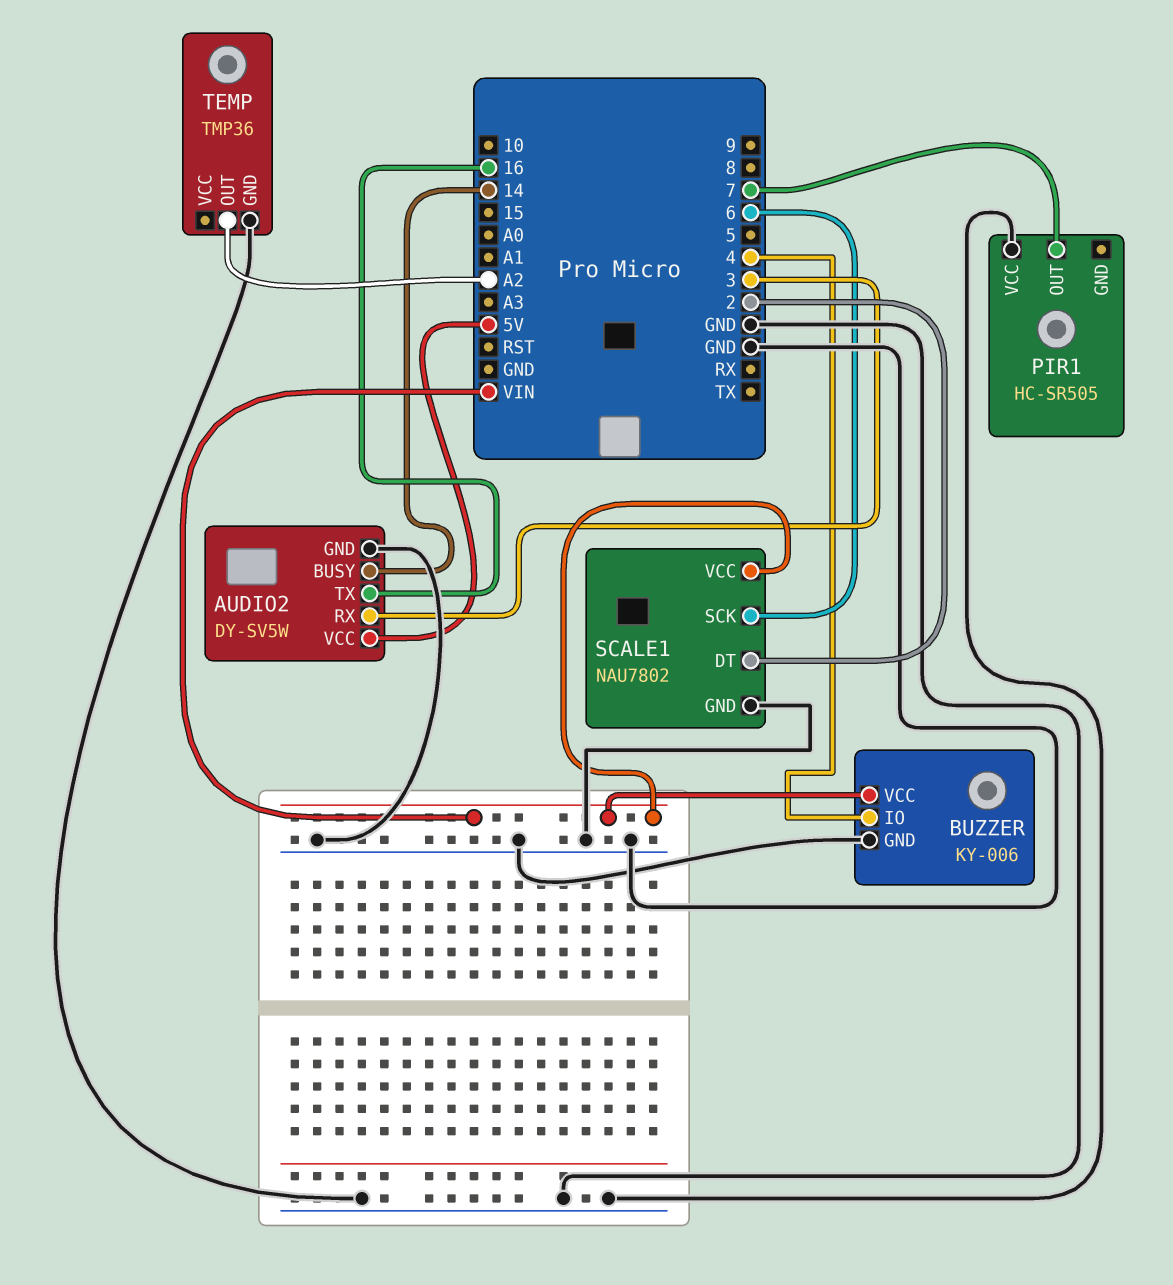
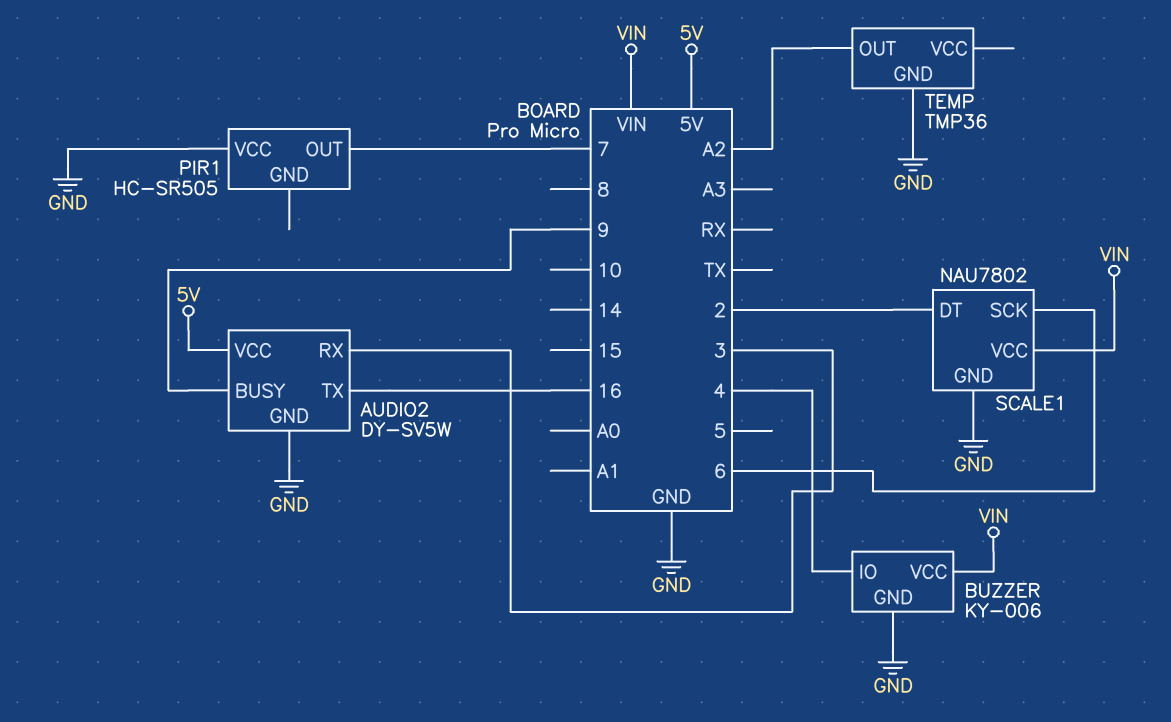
AUDIO2 pin BUSY: 14 -> 9

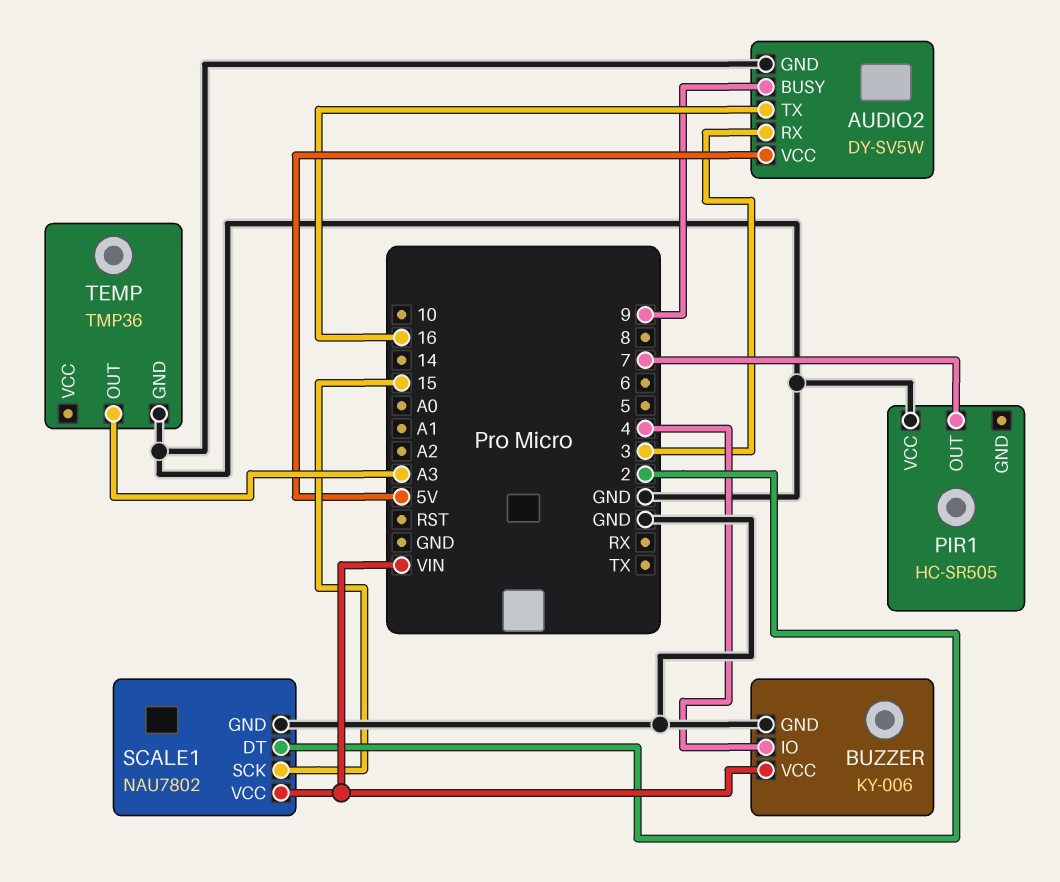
SCALE1 pin SCK: 6 -> 15
TEMP pin OUT: A2 -> A3

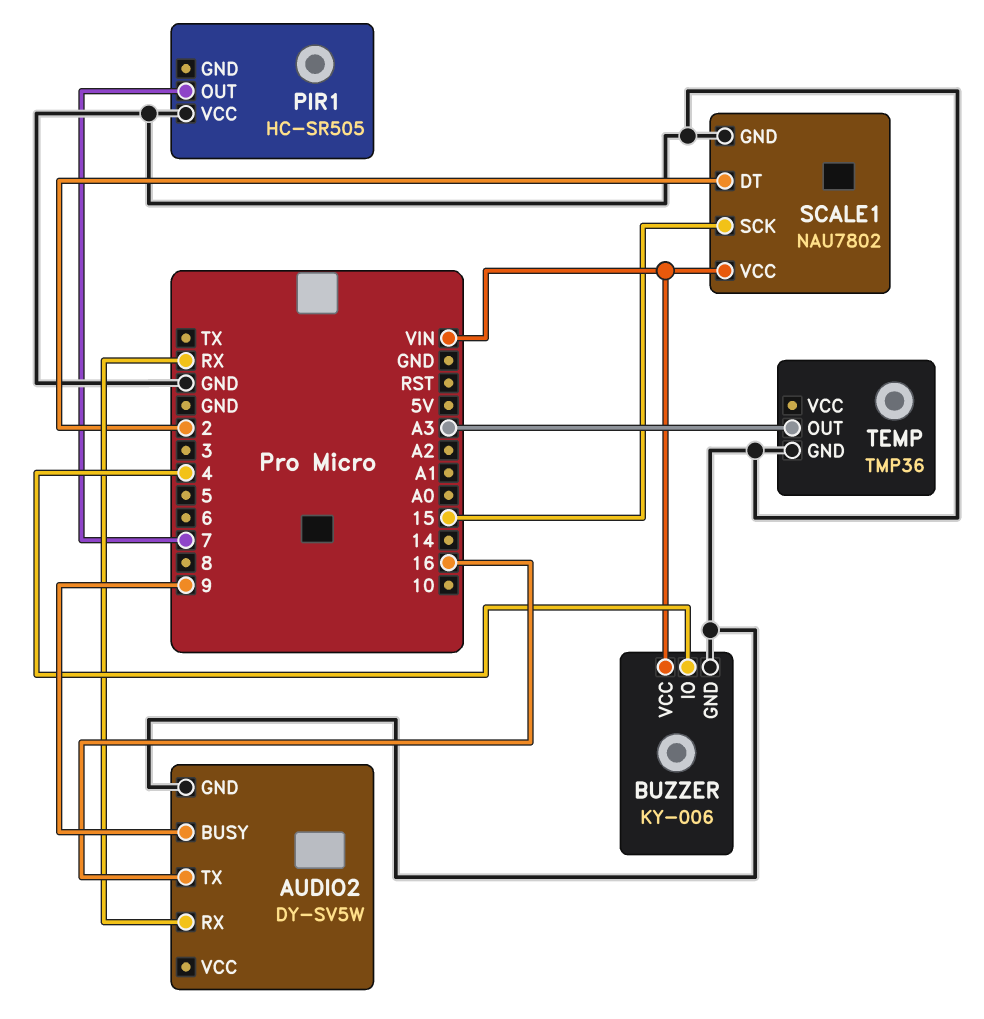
AUDIO2 pin RX: 3 -> RX
AUDIO2 pin VCC: 5V -> none

